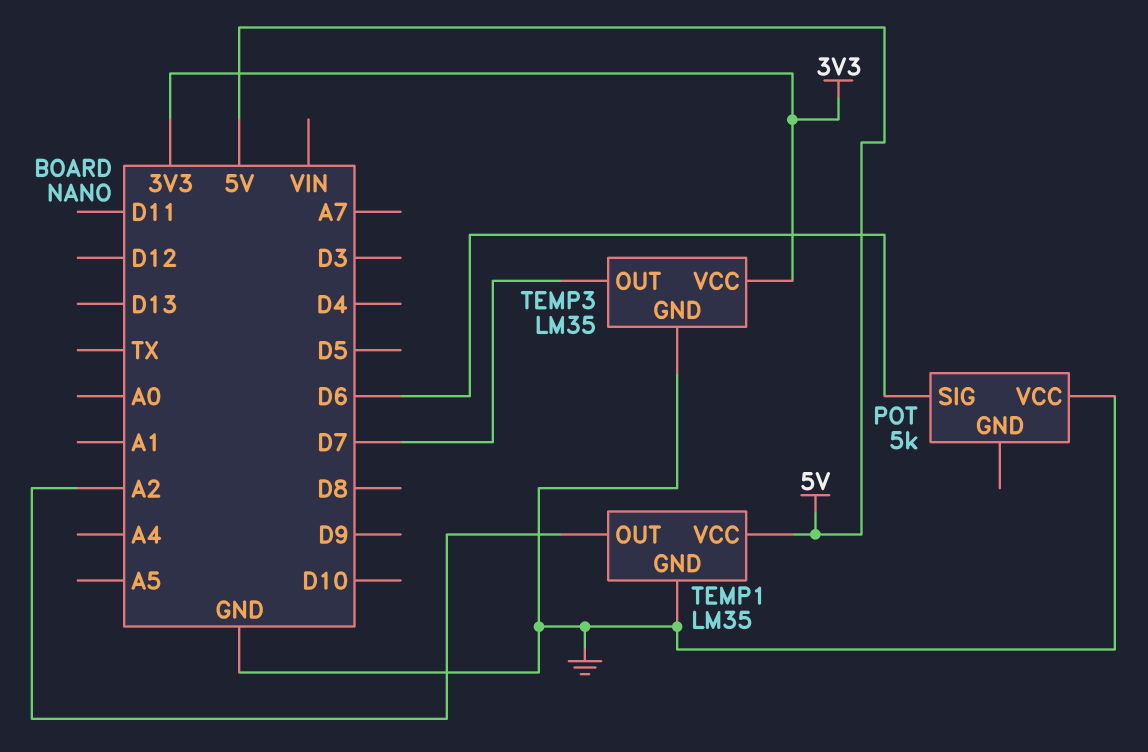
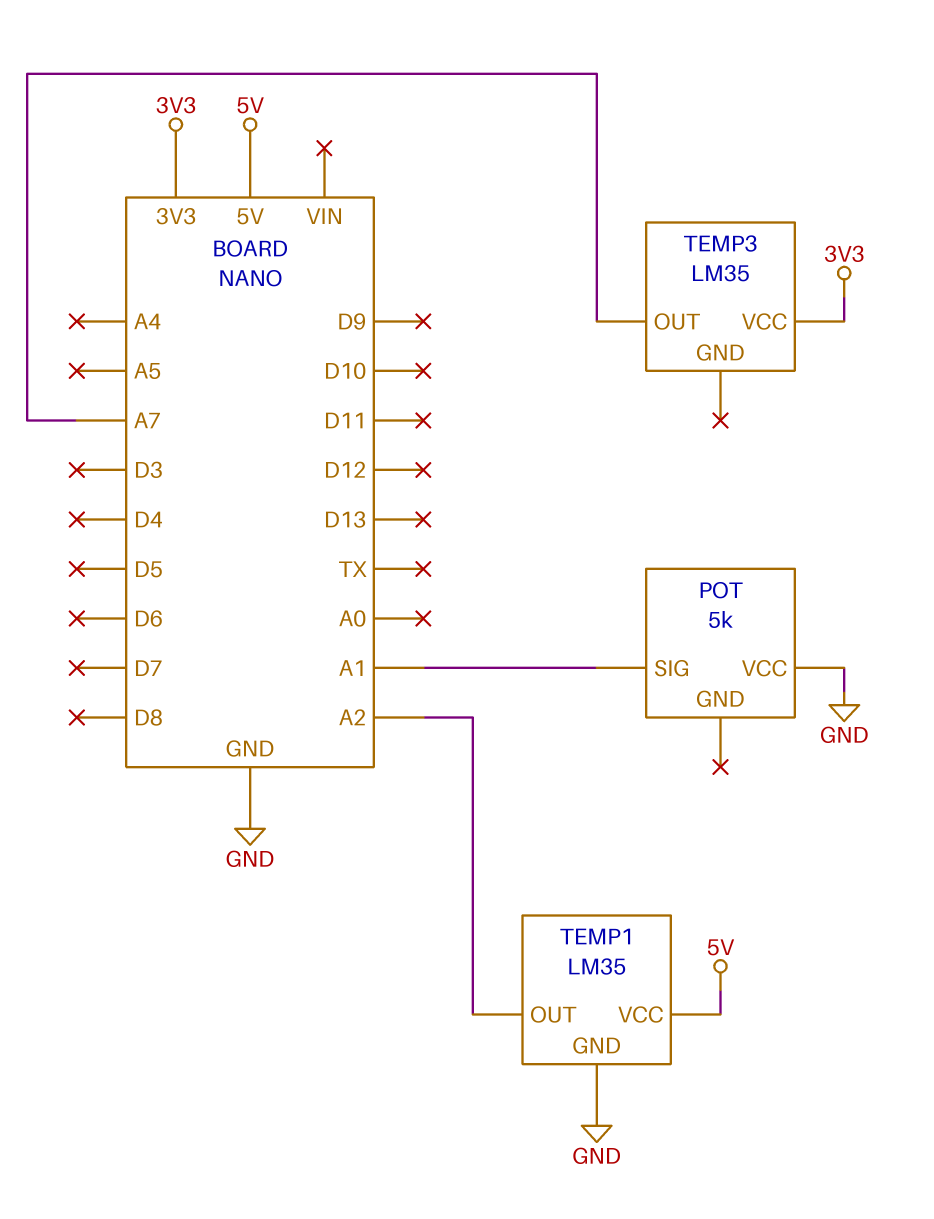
POT pin SIG: D6 -> A1
TEMP3 pin GND: GND -> none
TEMP3 pin OUT: D7 -> A7

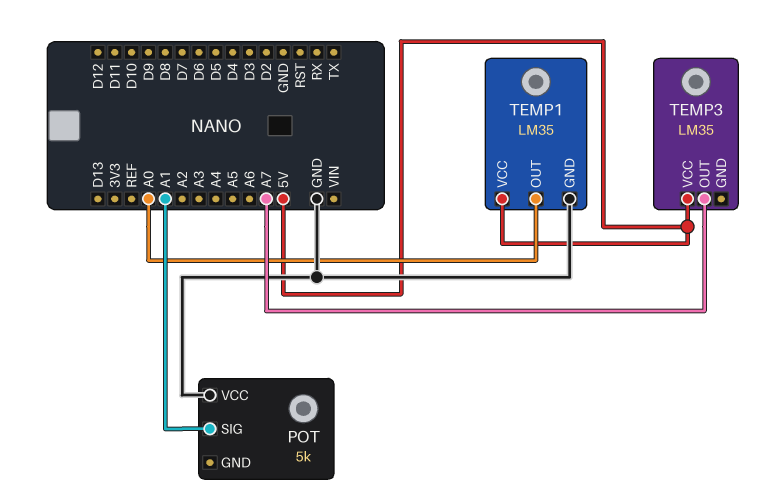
TEMP1 pin OUT: A2 -> A0
TEMP3 pin VCC: 3V3 -> 5V

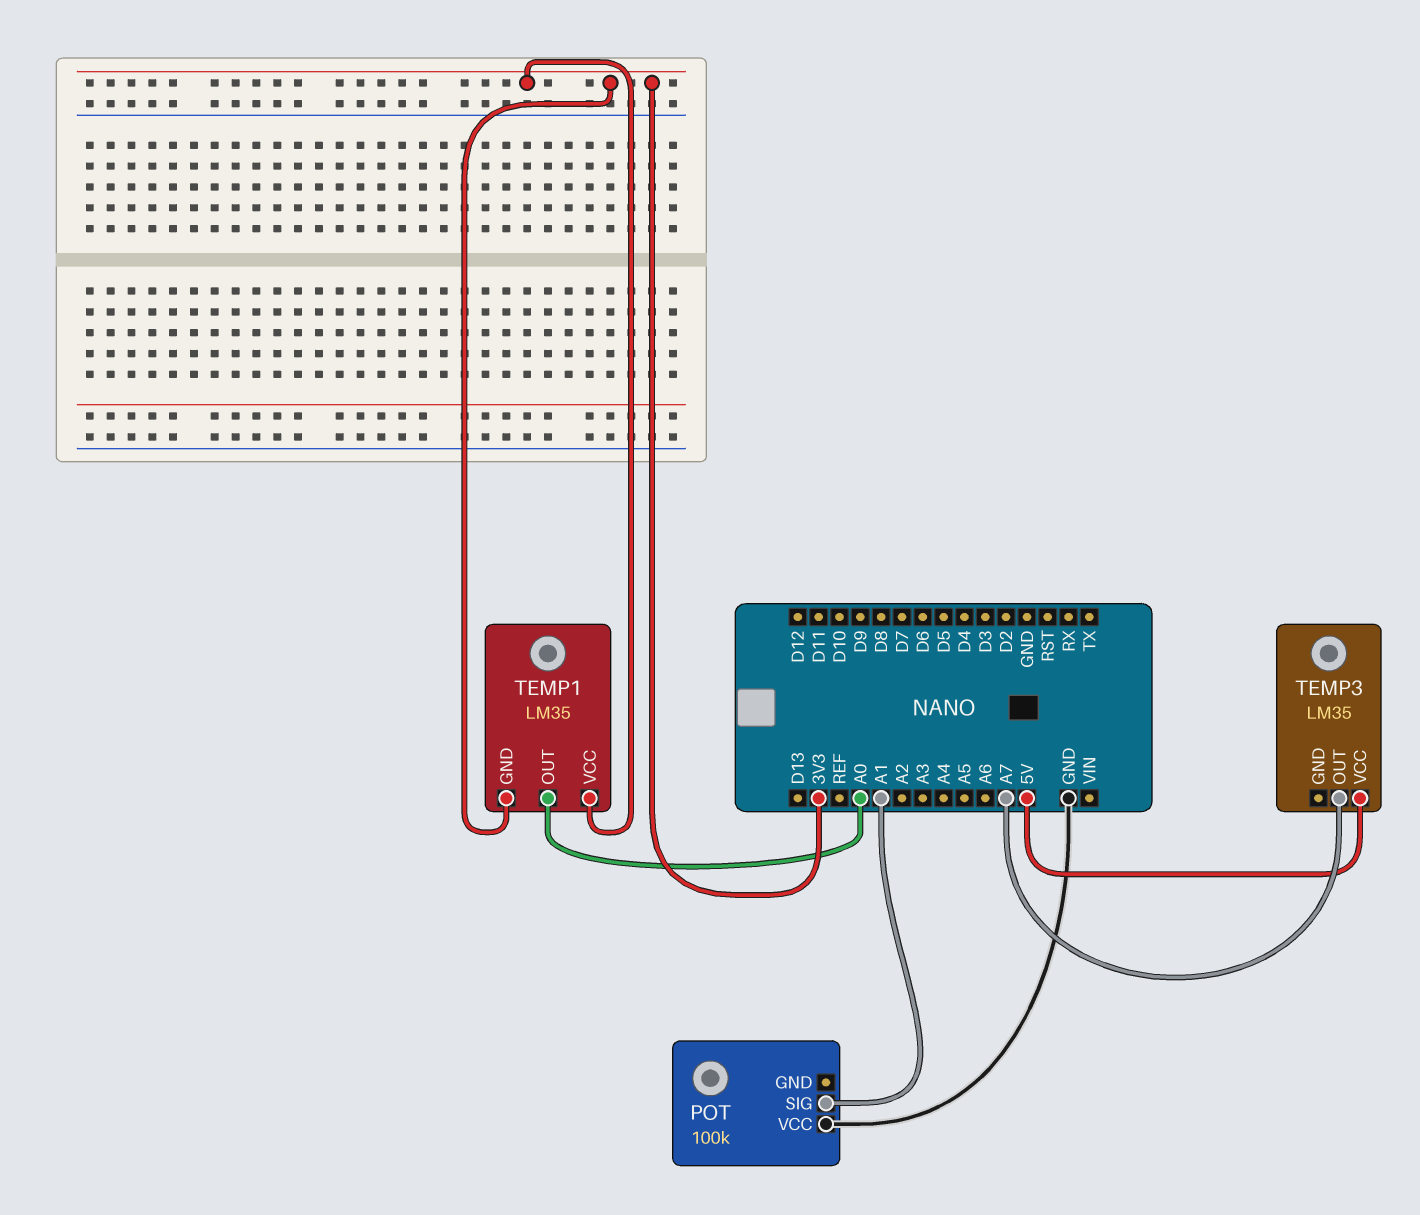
POT: 5k -> 100k
TEMP1 pin GND: GND -> 3V3
TEMP1 pin VCC: 5V -> 3V3

